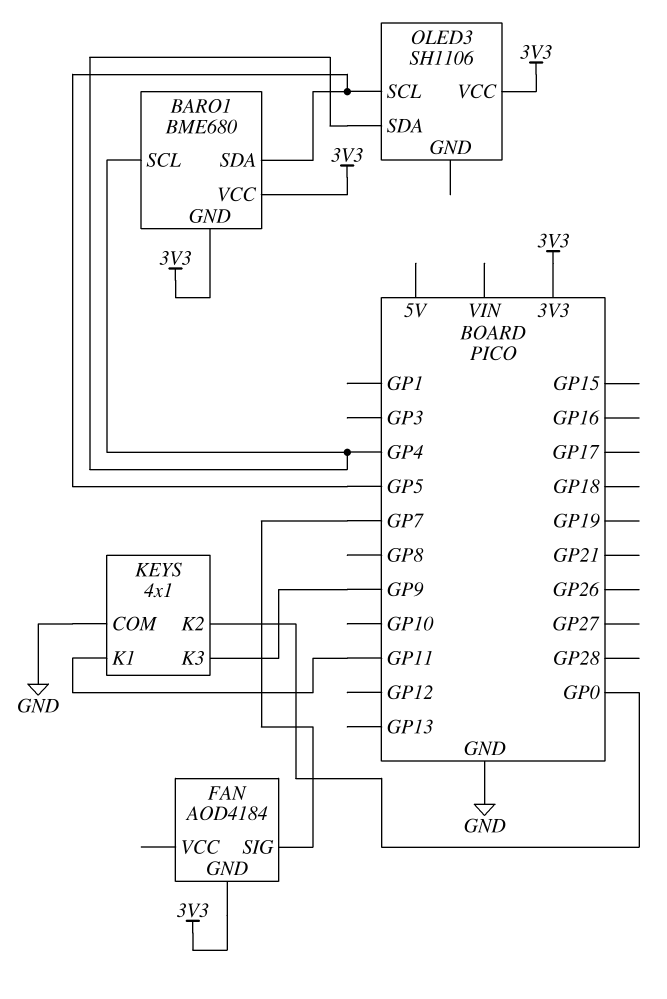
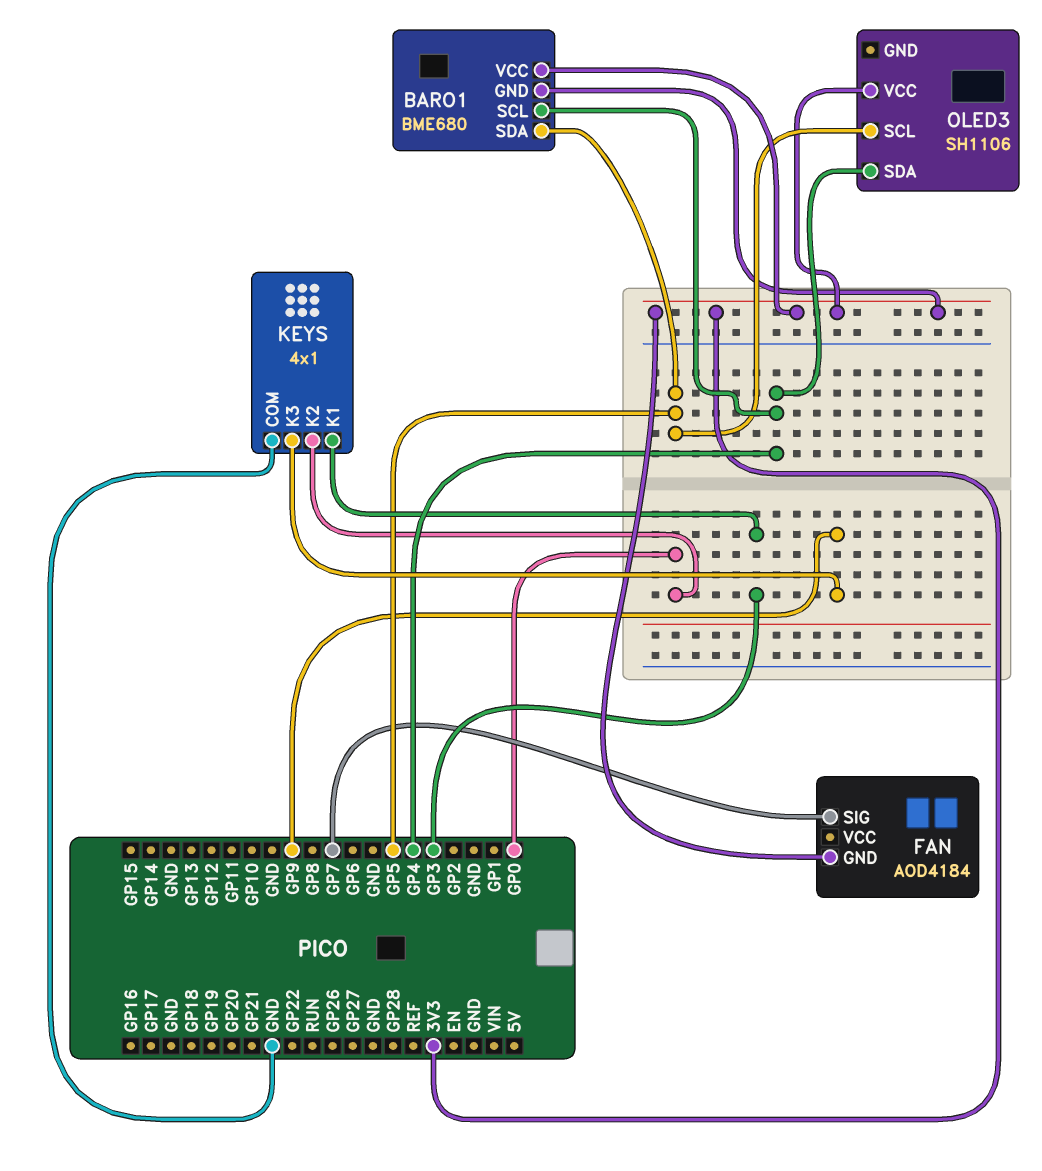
KEYS pin K1: GP11 -> GP3

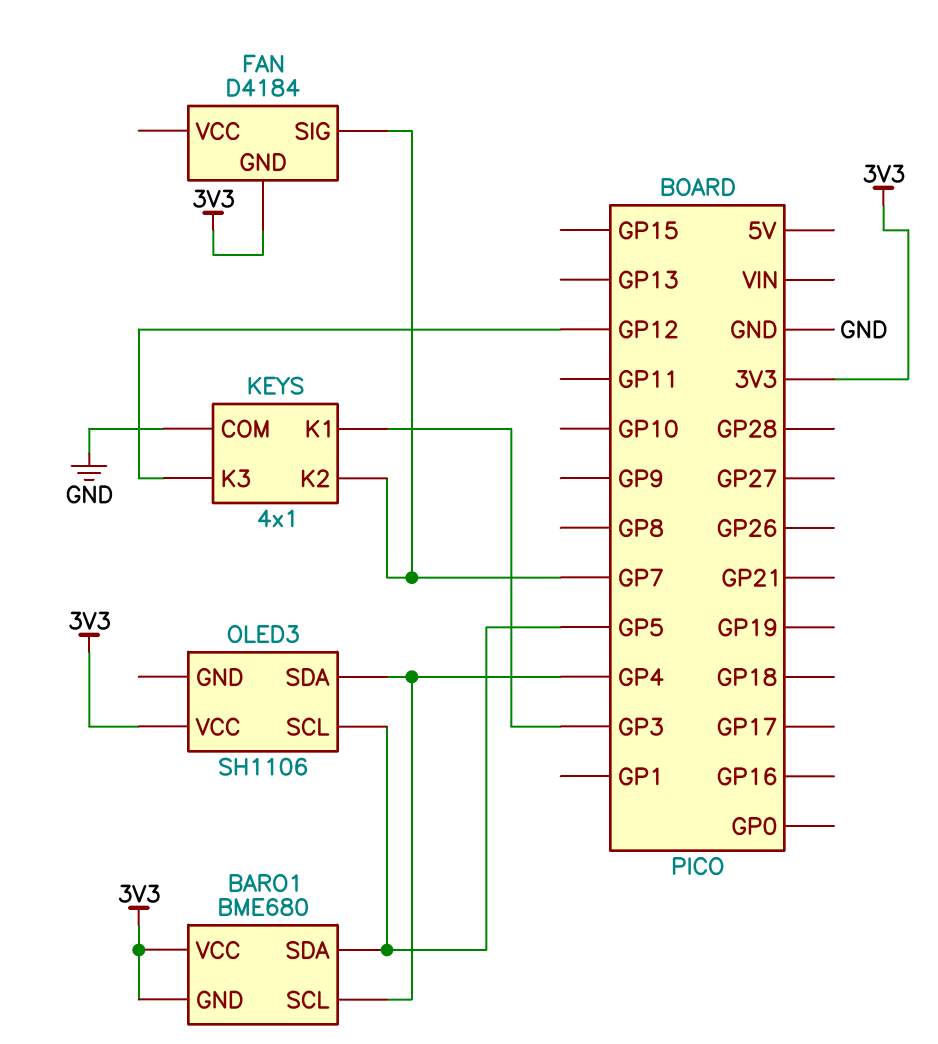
FAN: AOD4184 -> D4184
KEYS pin K2: GP0 -> GP7
KEYS pin K3: GP9 -> GP12

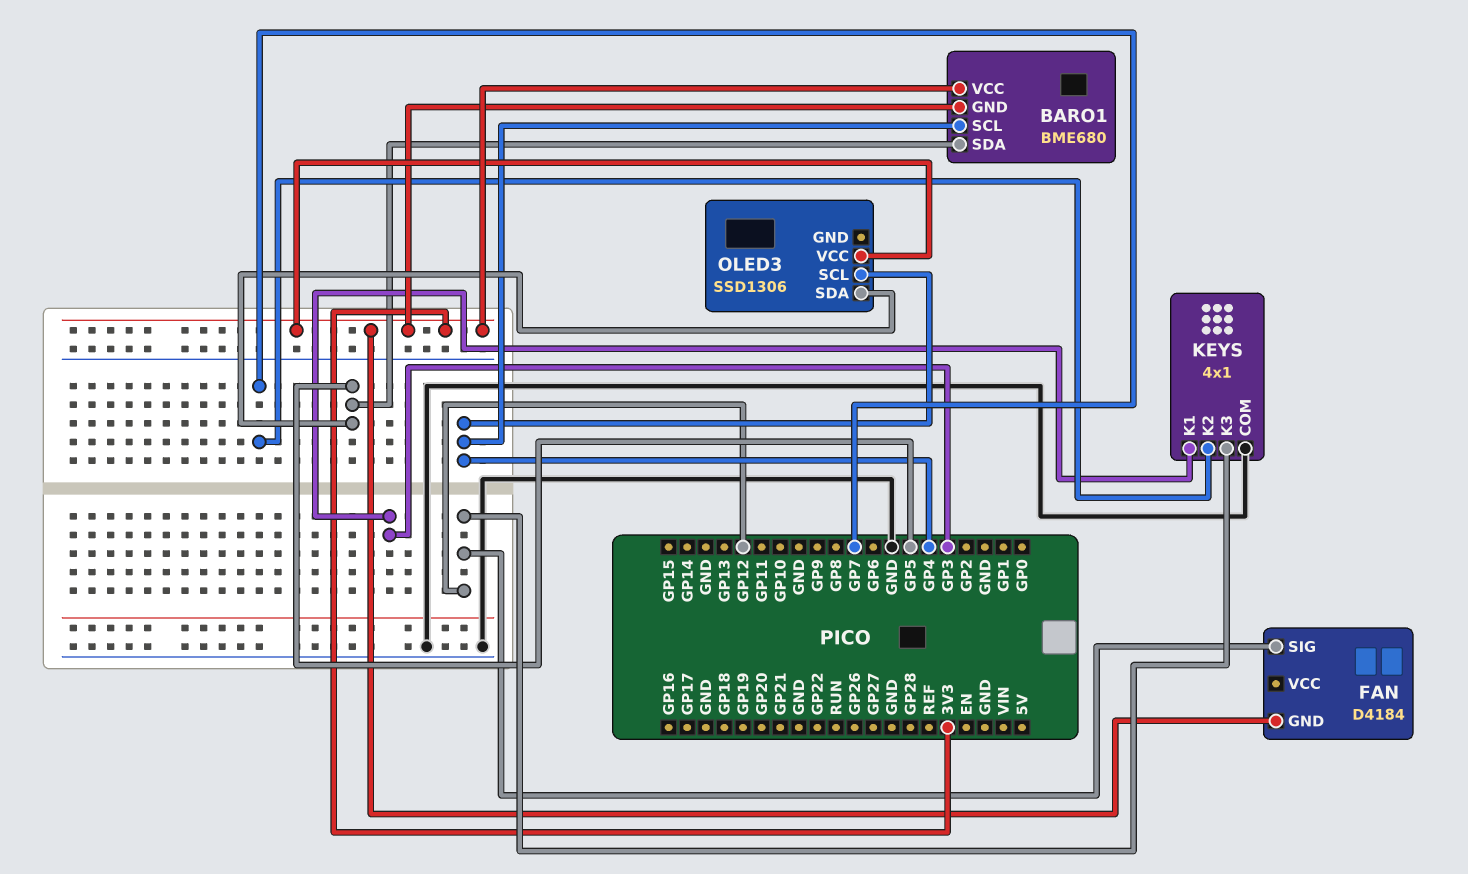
FAN pin SIG: GP7 -> GP12
OLED3: SH1106 -> SSD1306
OLED3 pin SCL: GP5 -> GP4
OLED3 pin SDA: GP4 -> GP5

